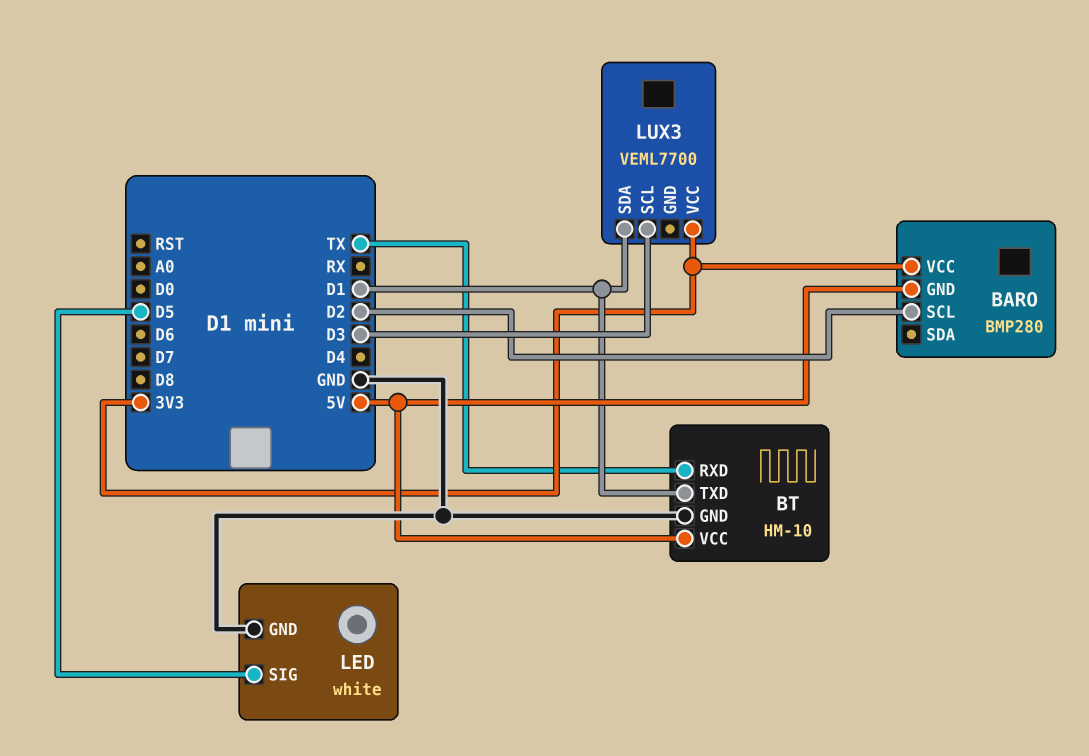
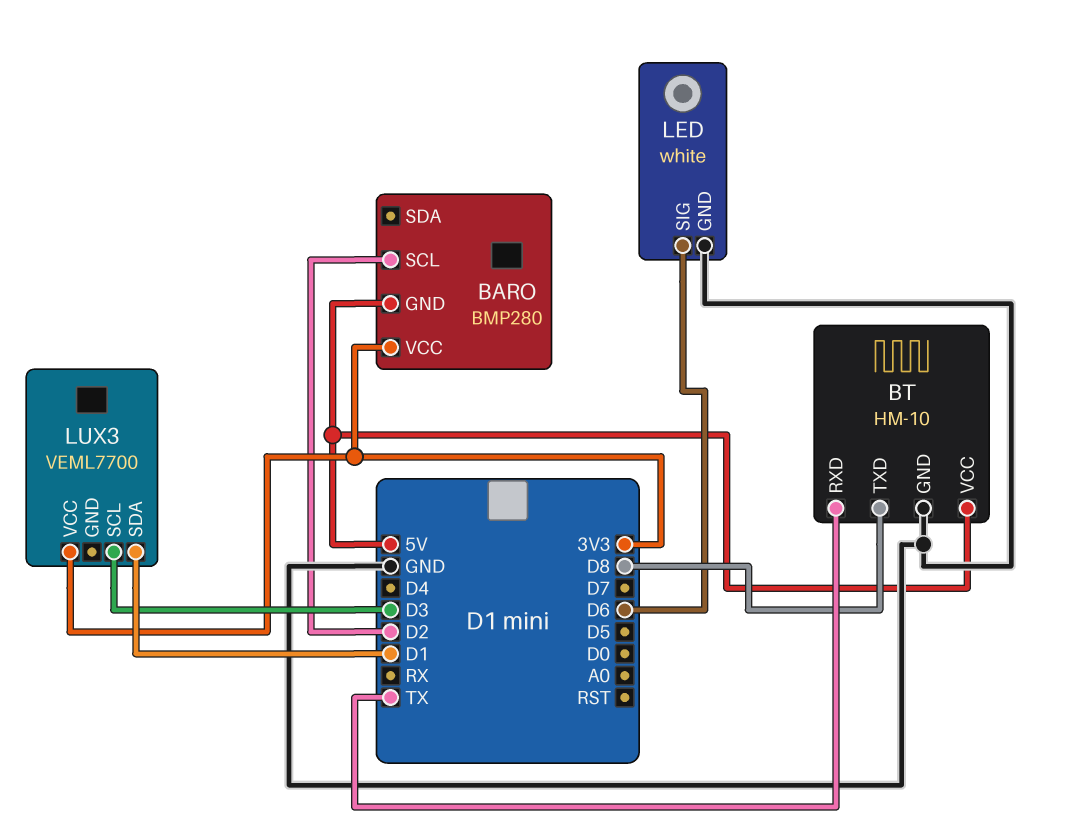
BT pin TXD: D1 -> D8
LED pin SIG: D5 -> D6

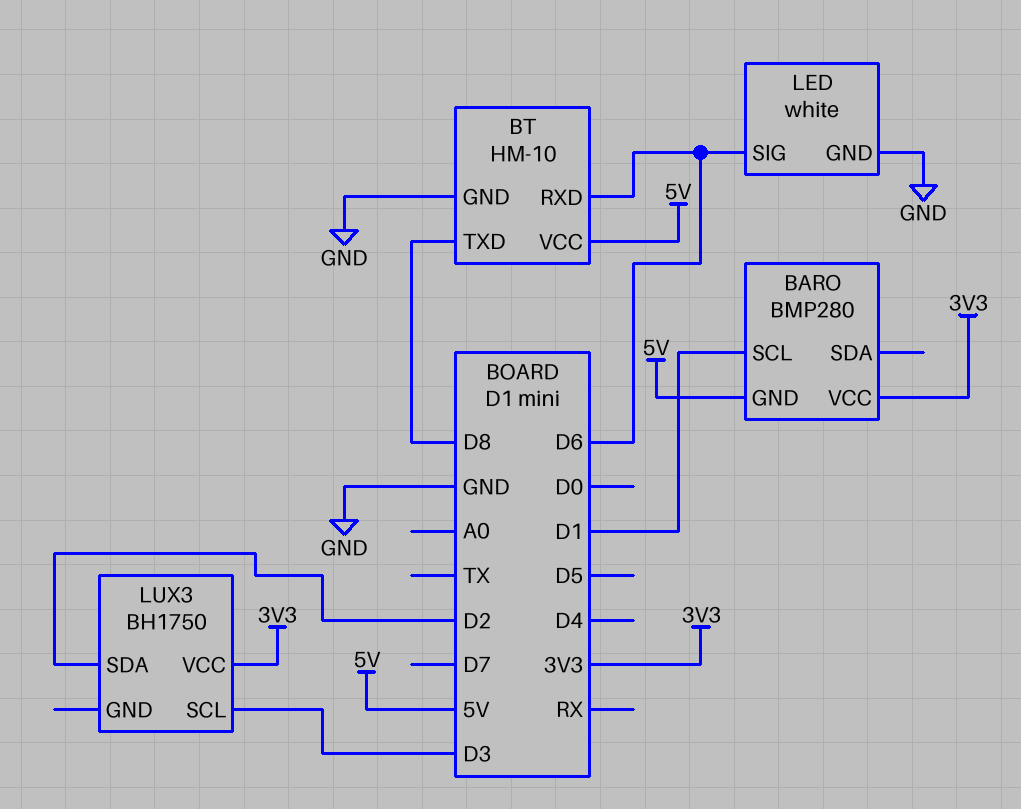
BARO pin SCL: D2 -> D1
BT pin RXD: TX -> D6
LUX3: VEML7700 -> BH1750
LUX3 pin SDA: D1 -> D2

